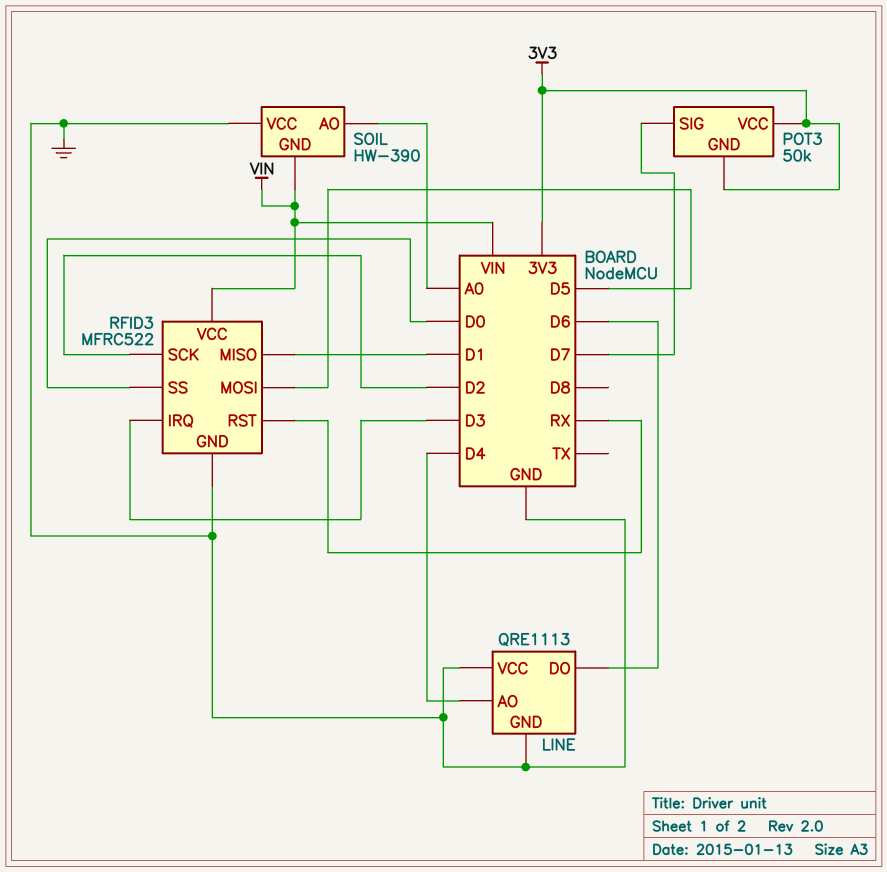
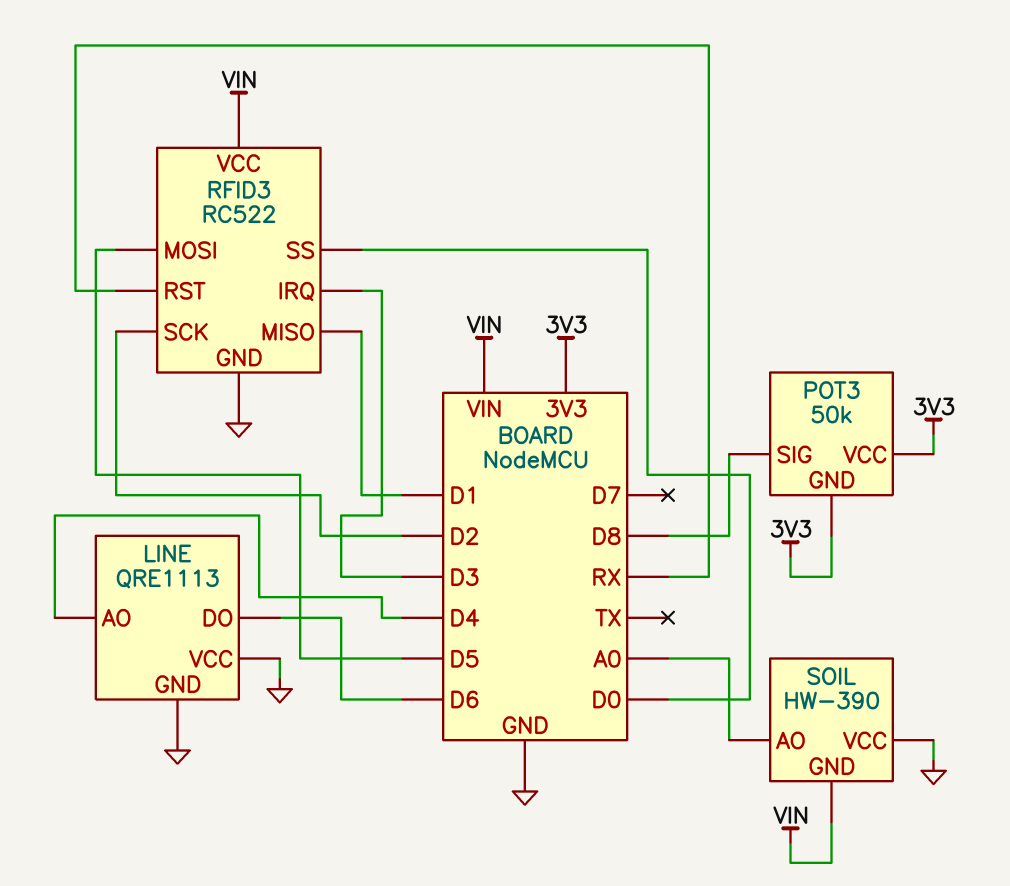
POT3 pin SIG: D7 -> D8
RFID3: MFRC522 -> RC522

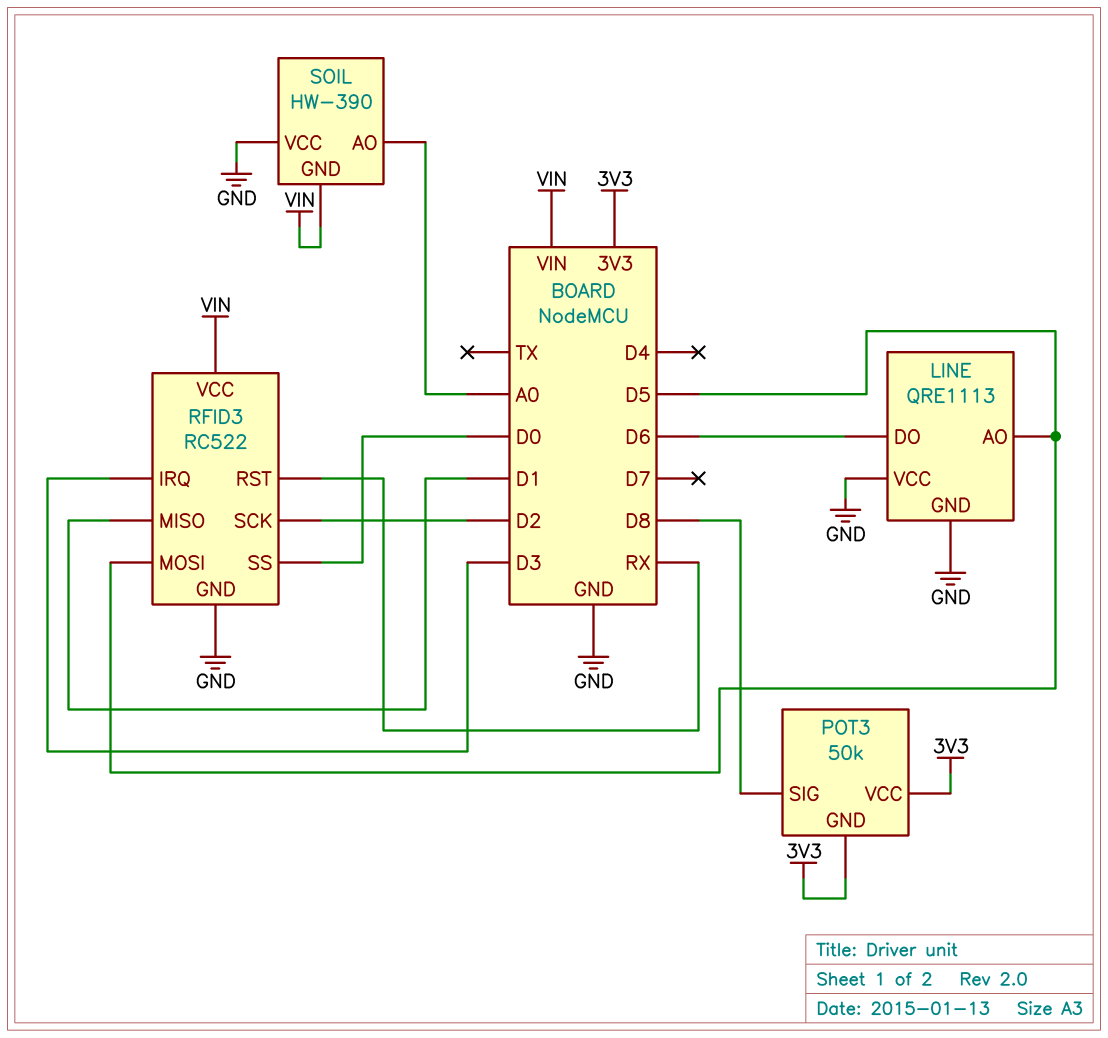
LINE pin AO: D4 -> D5

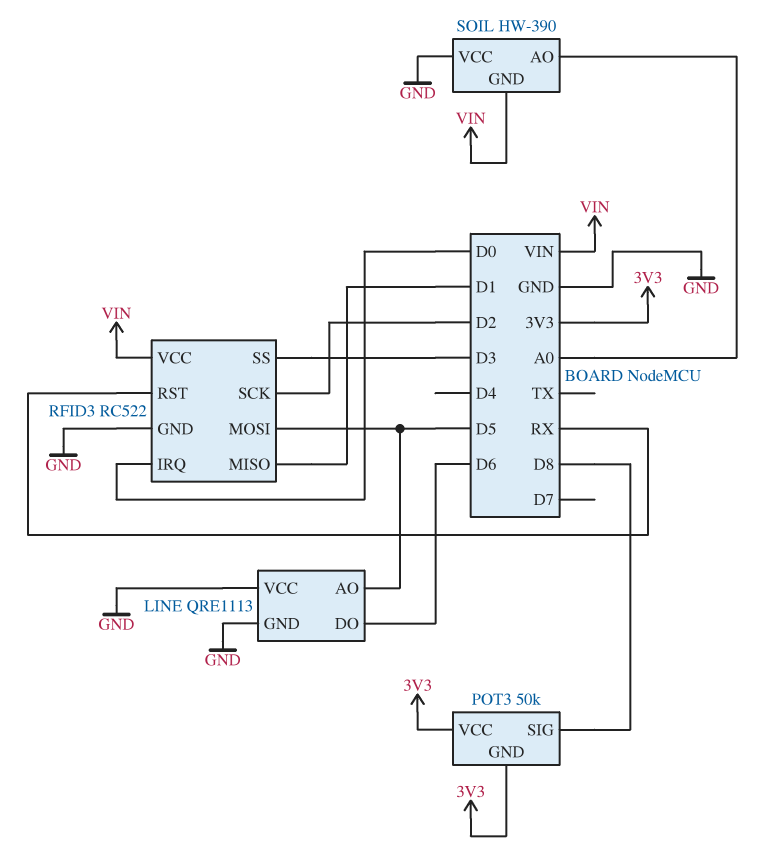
RFID3 pin IRQ: D3 -> D0
RFID3 pin SS: D0 -> D3

